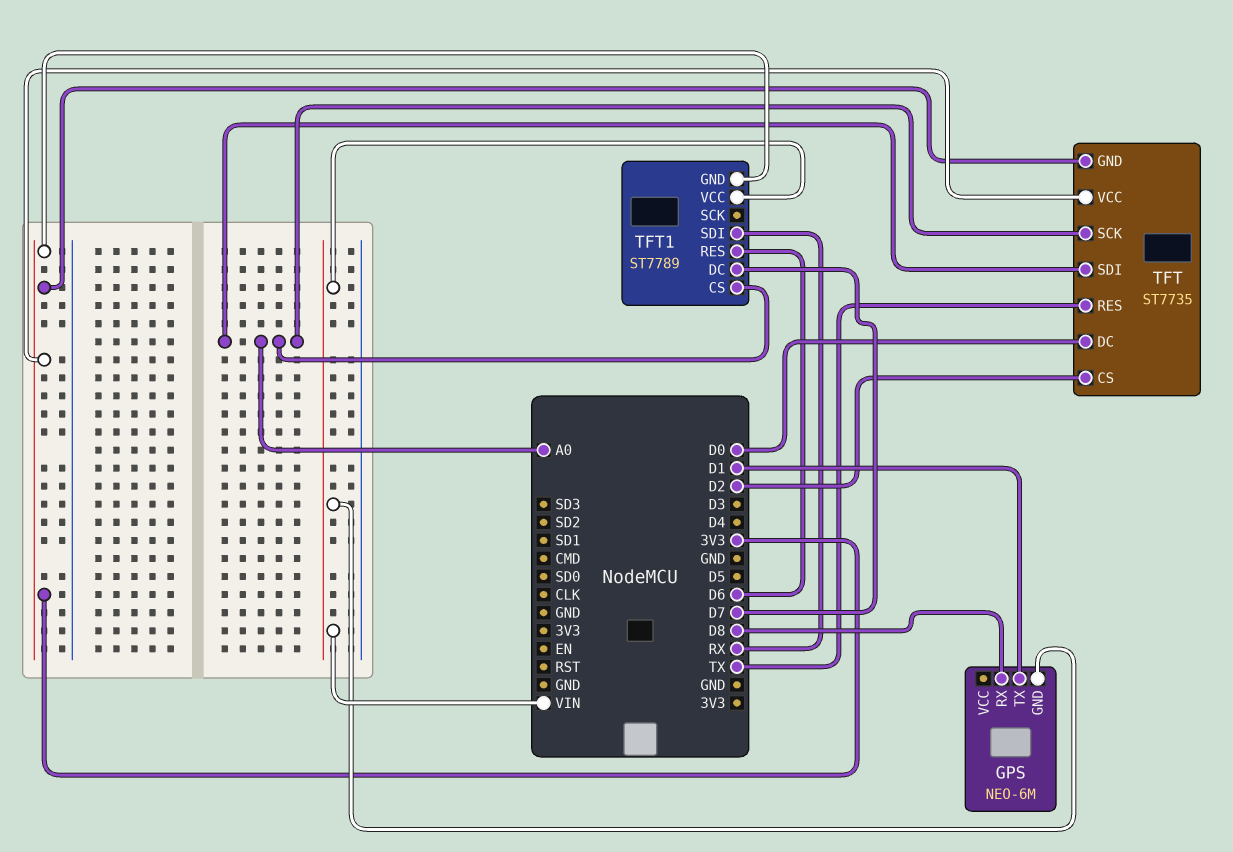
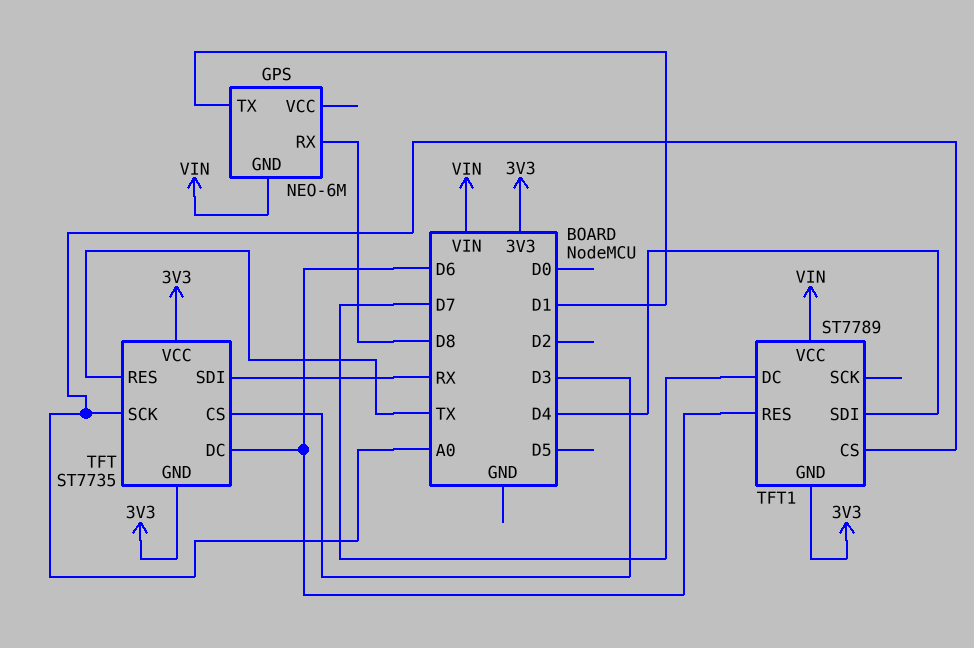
TFT pin CS: D2 -> D3
TFT pin DC: D0 -> D6
TFT pin SDI: A0 -> RX
TFT1 pin SDI: RX -> D4

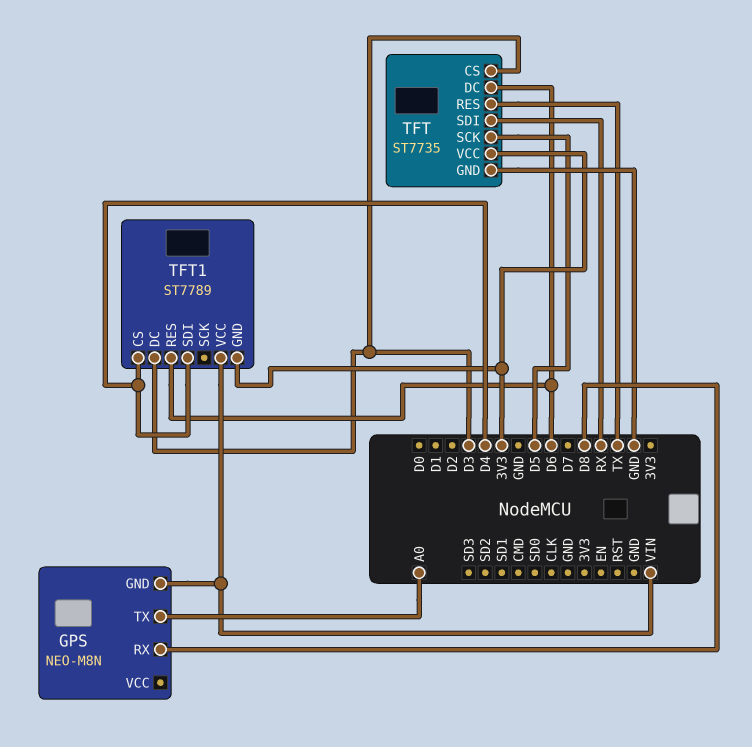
GPS: NEO-6M -> NEO-M8N
GPS pin TX: D1 -> A0
TFT pin GND: 3V3 -> GND
TFT pin SCK: A0 -> D5
TFT1 pin CS: A0 -> D4
TFT1 pin DC: D7 -> D3

